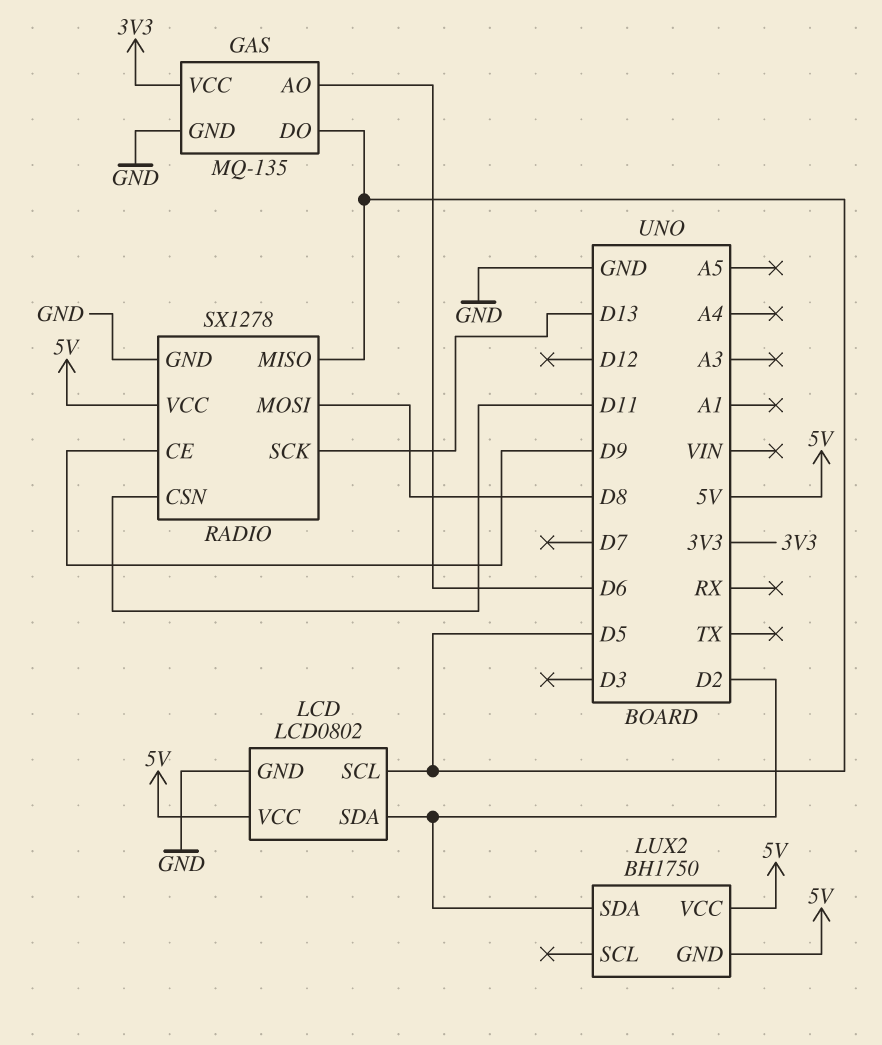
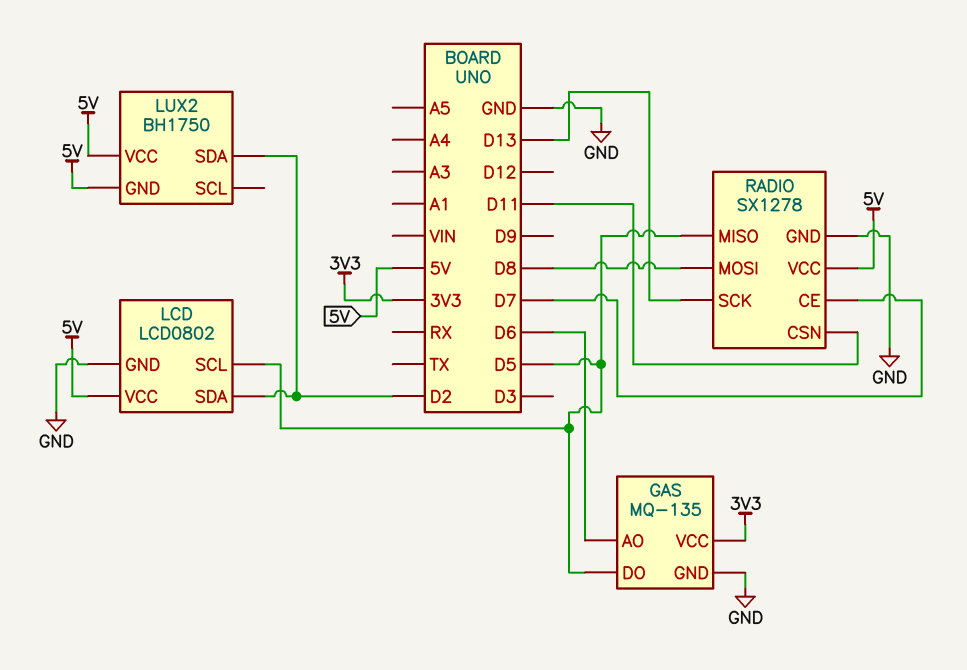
RADIO pin CE: D9 -> D7

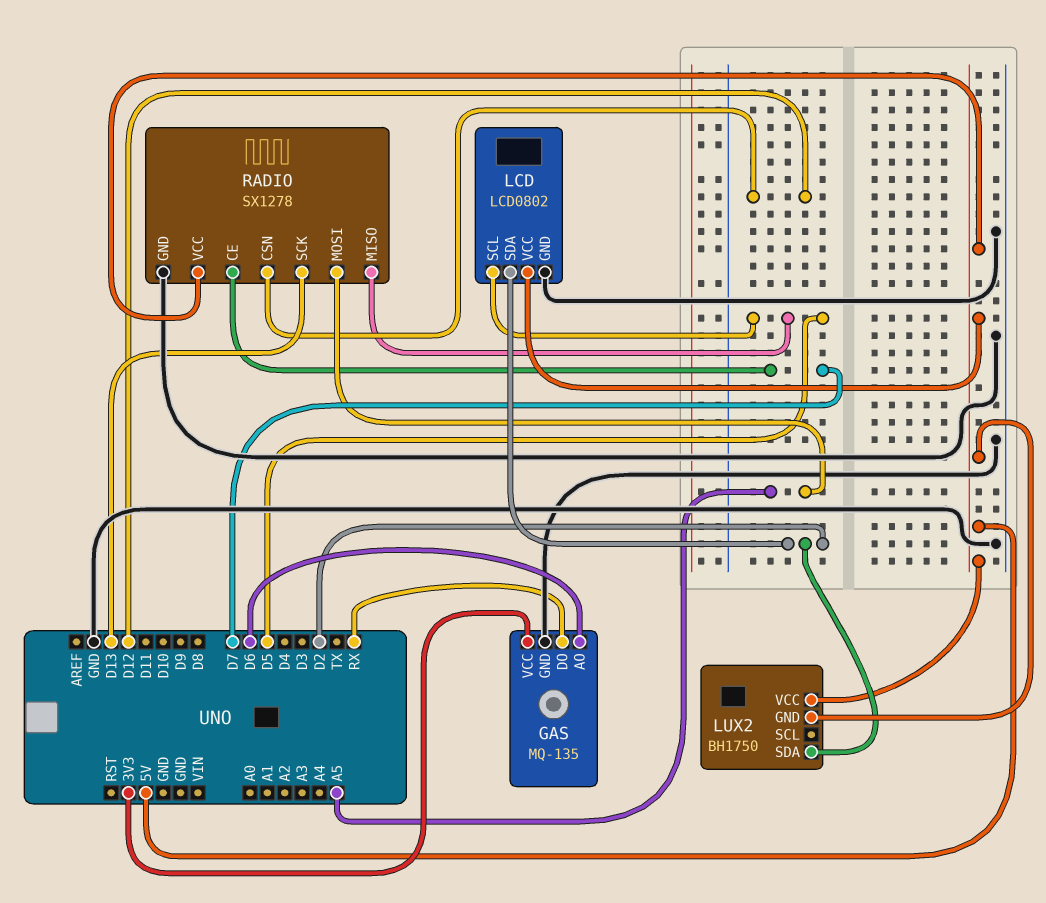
GAS pin DO: D5 -> RX
RADIO pin CSN: D11 -> D12
RADIO pin MOSI: D8 -> A5

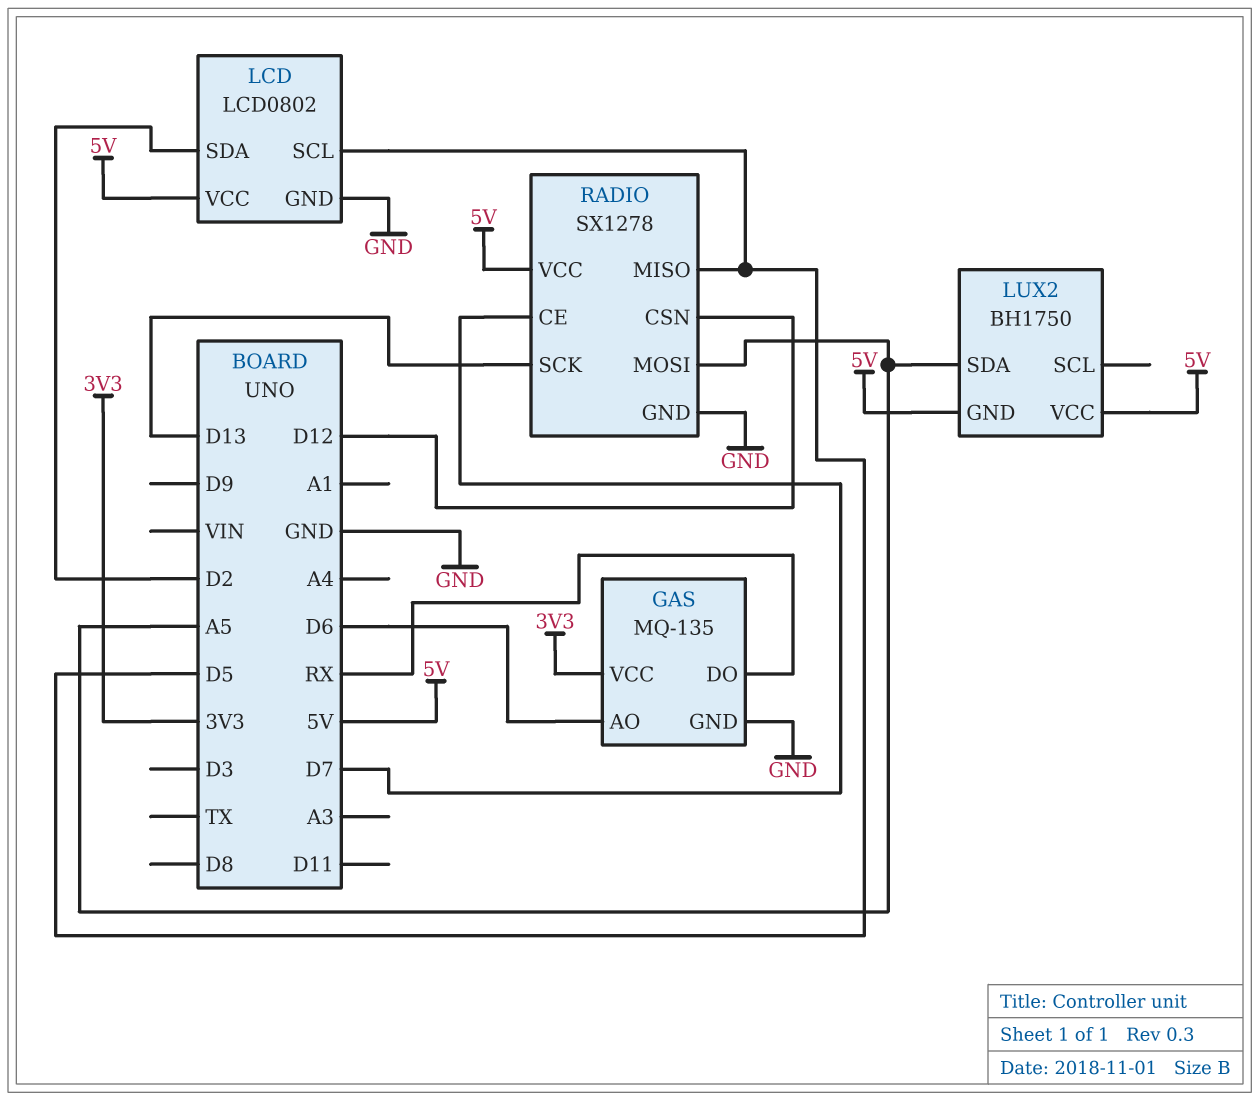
LUX2 pin SDA: D2 -> A5

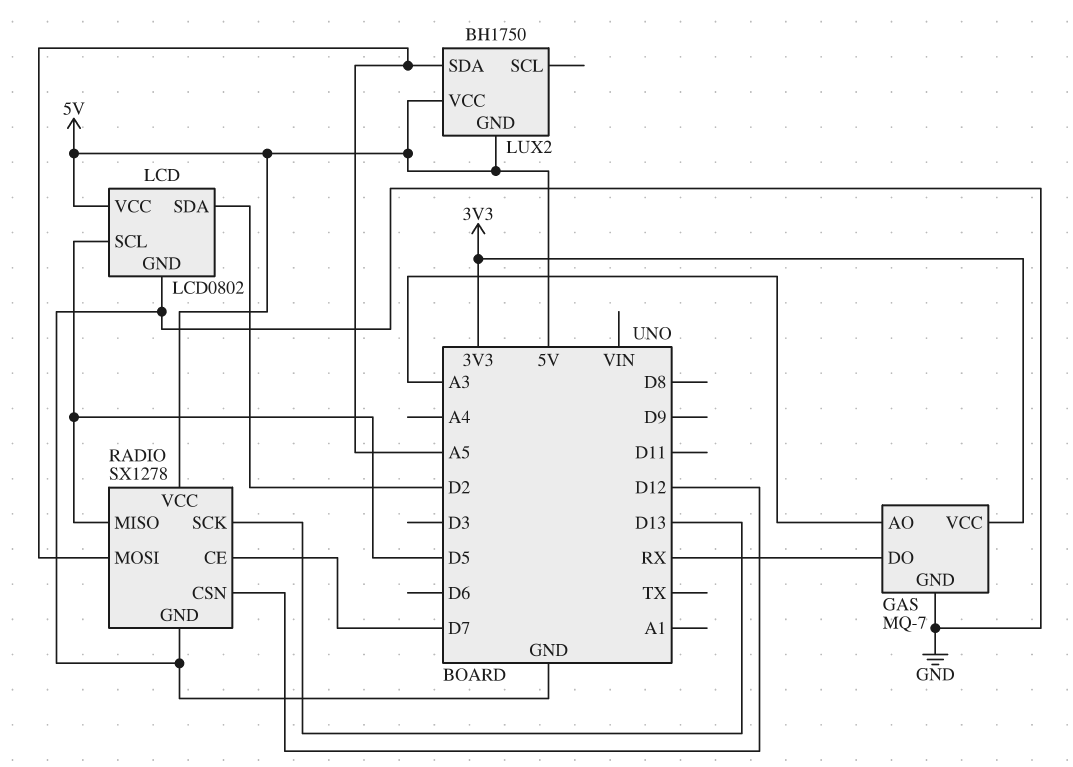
GAS: MQ-135 -> MQ-7
GAS pin AO: D6 -> A3

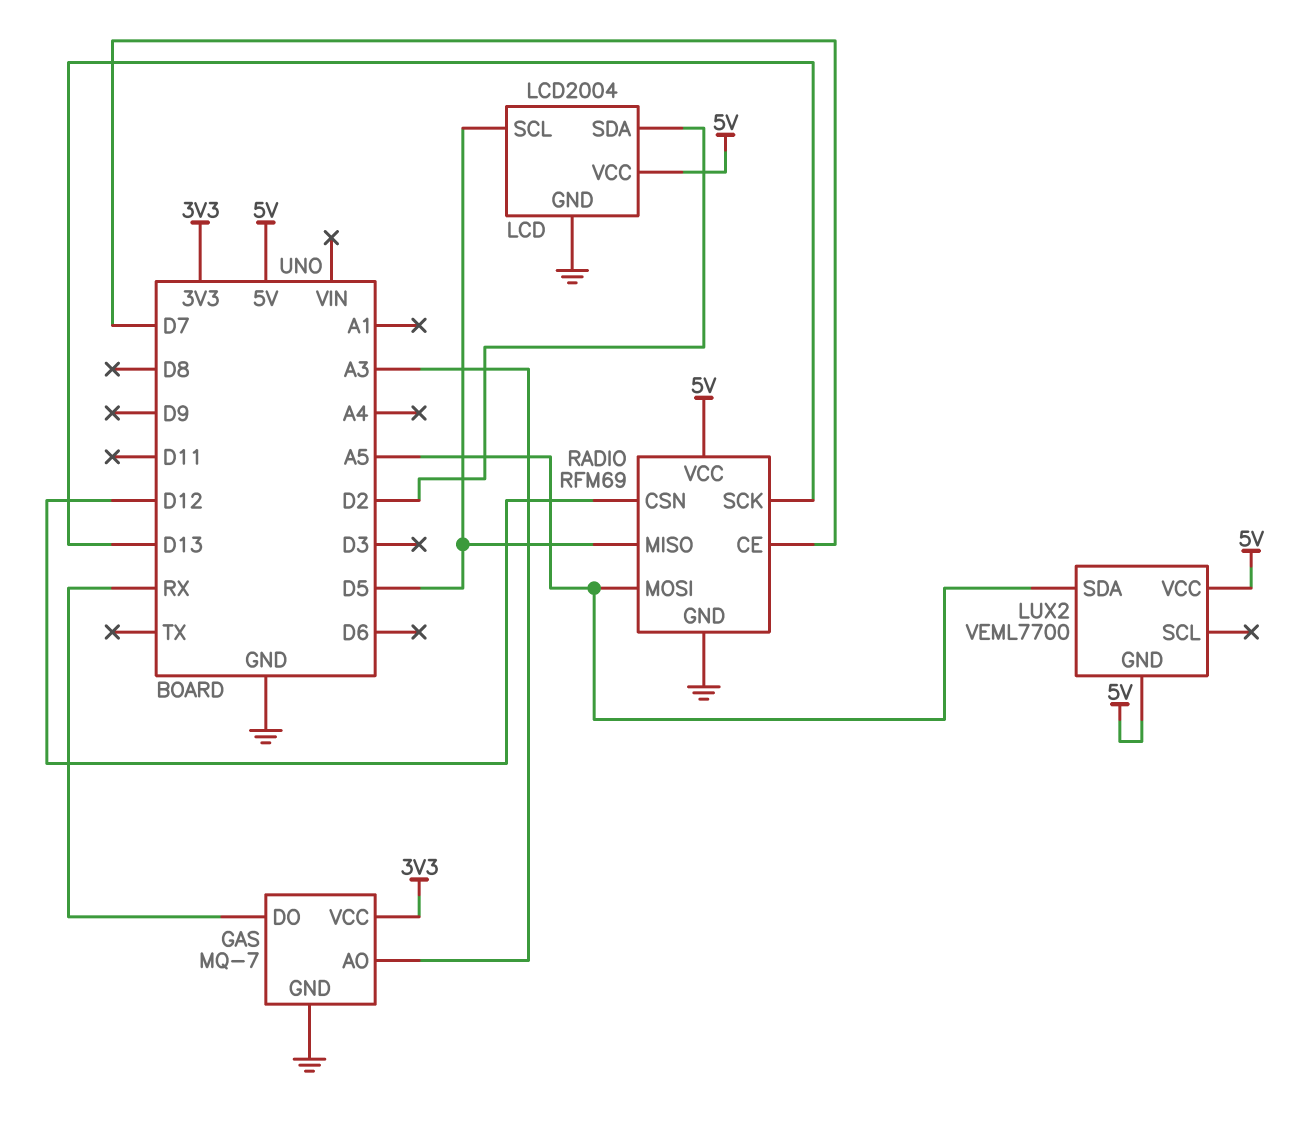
LCD: LCD0802 -> LCD2004
LUX2: BH1750 -> VEML7700
RADIO: SX1278 -> RFM69

